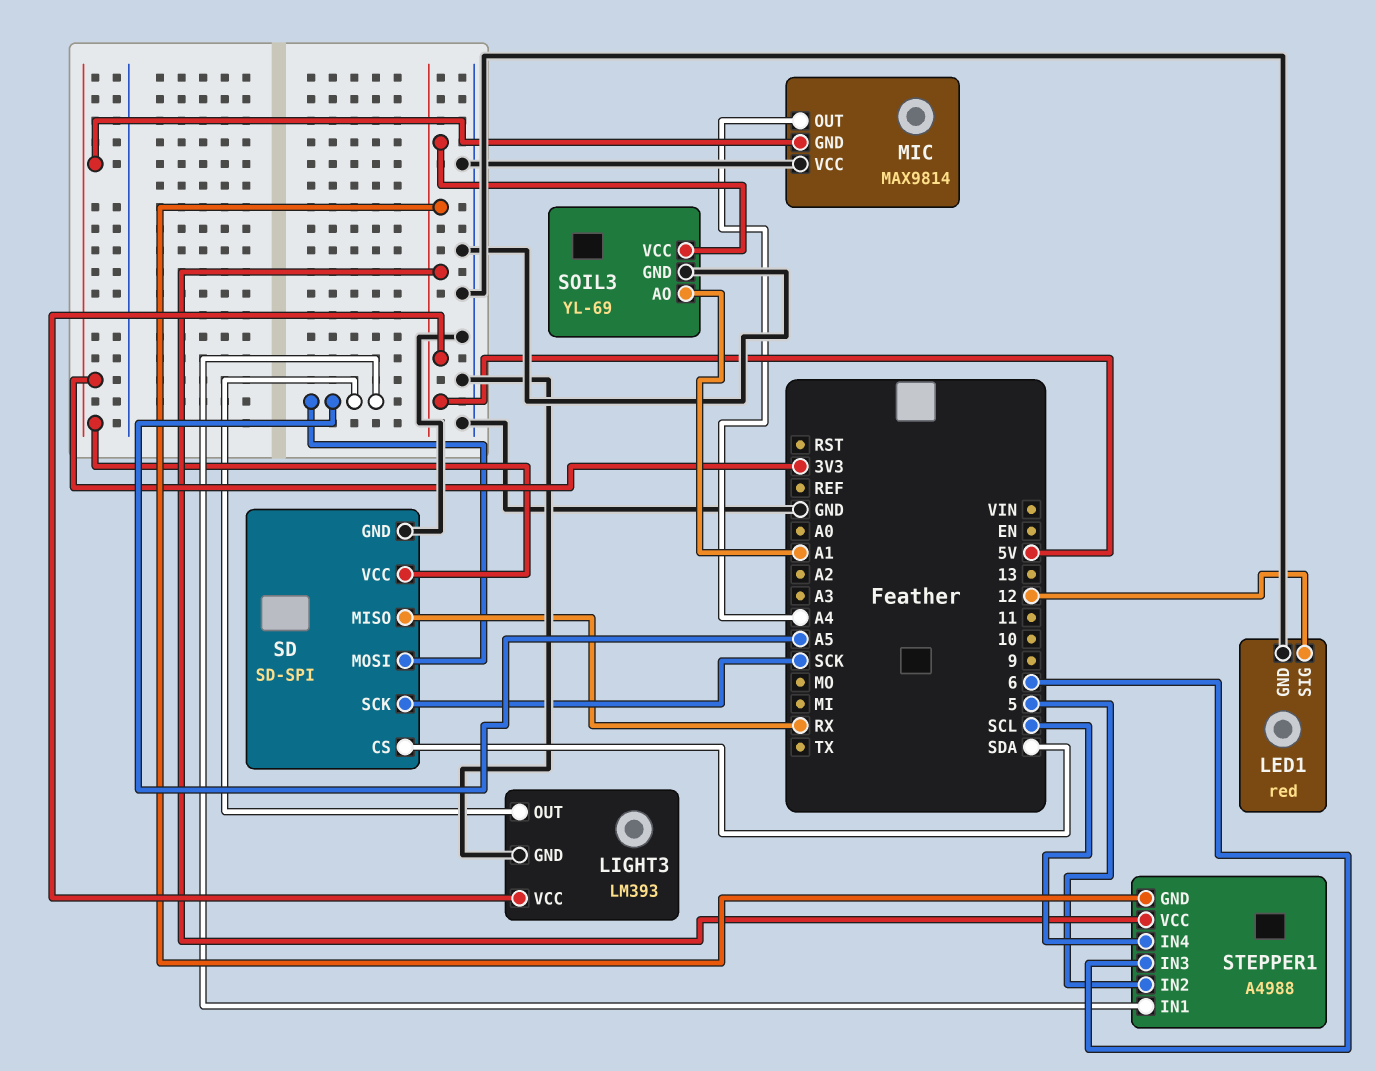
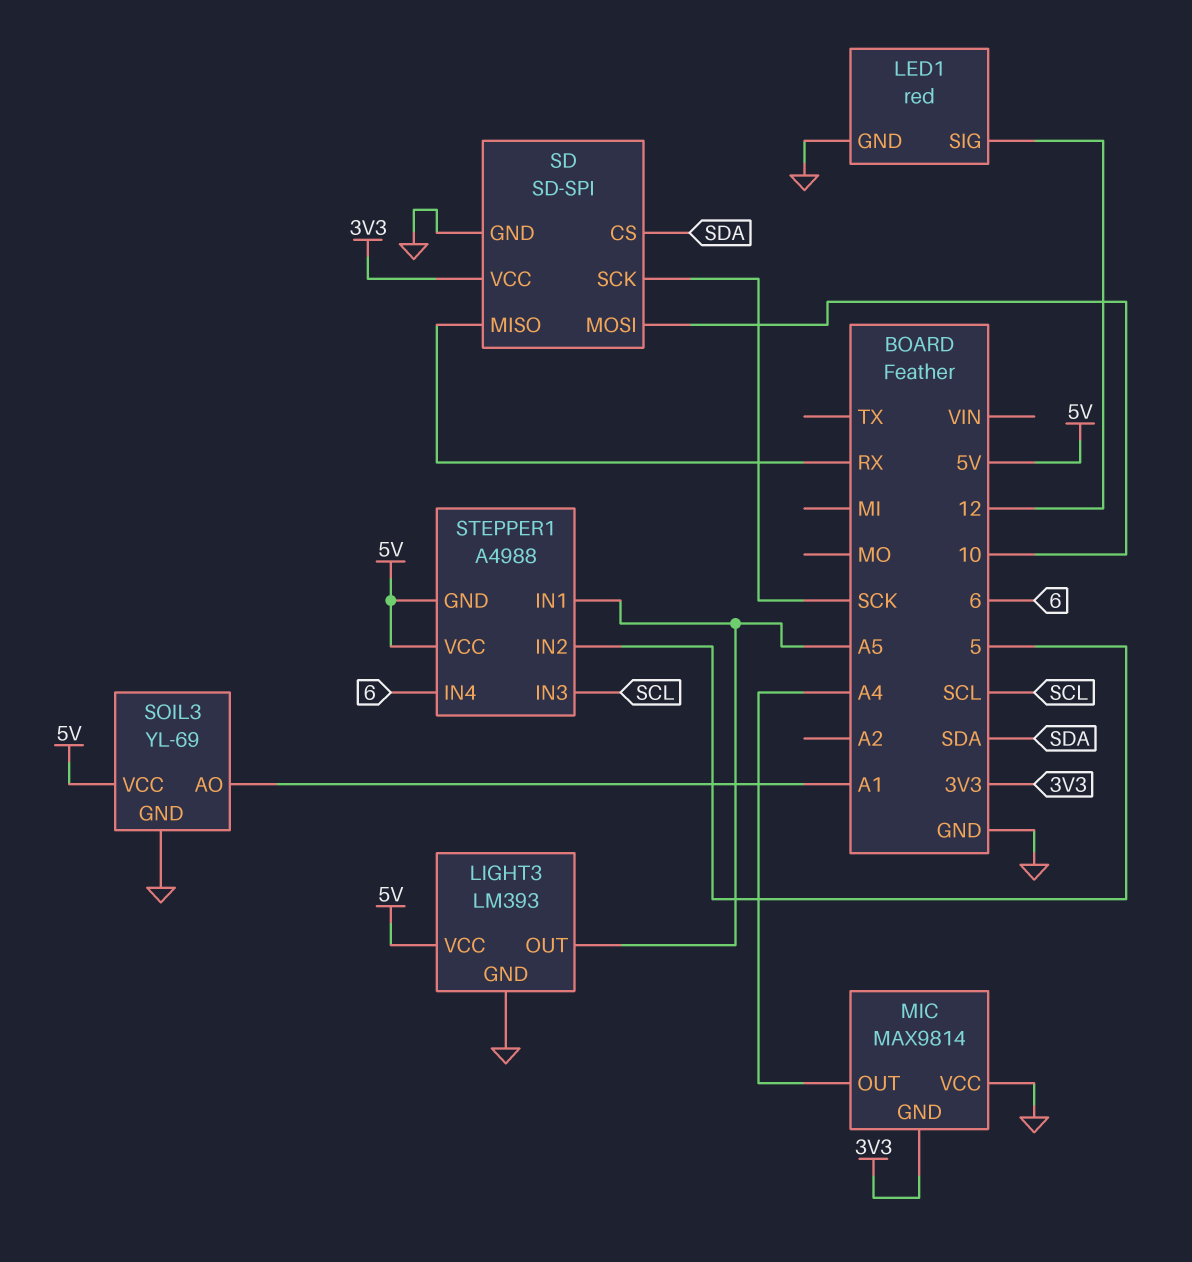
SD pin MOSI: A5 -> 10
STEPPER1 pin IN3: 6 -> SCL
STEPPER1 pin IN4: SCL -> 6

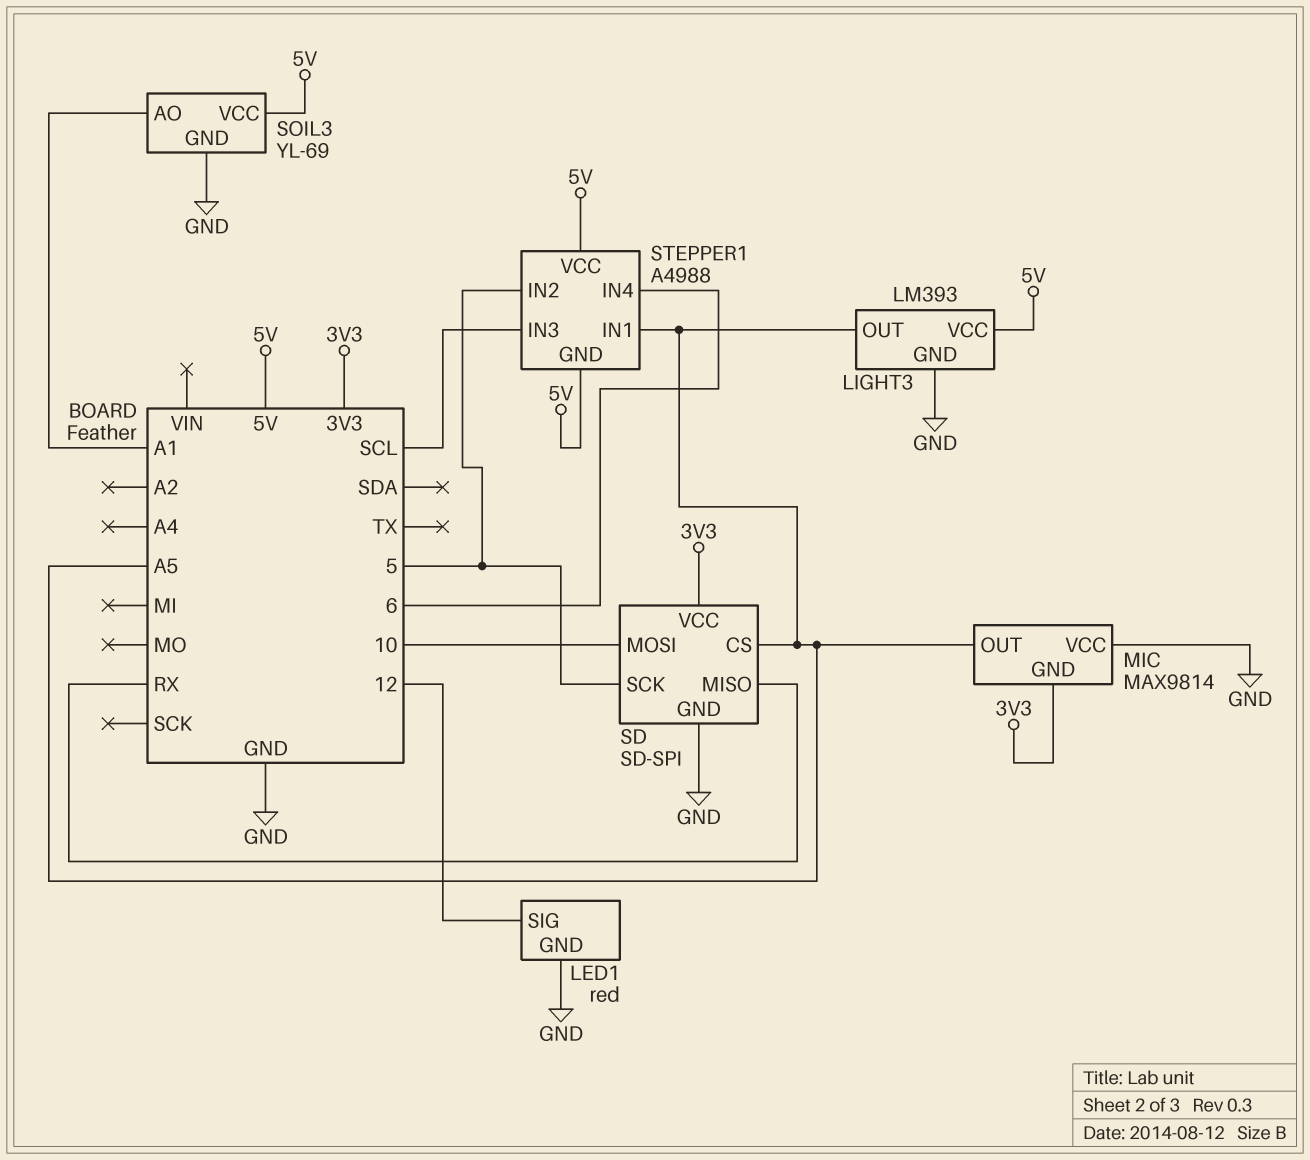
MIC pin OUT: A4 -> A5
SD pin CS: SDA -> A5
SD pin SCK: SCK -> 5

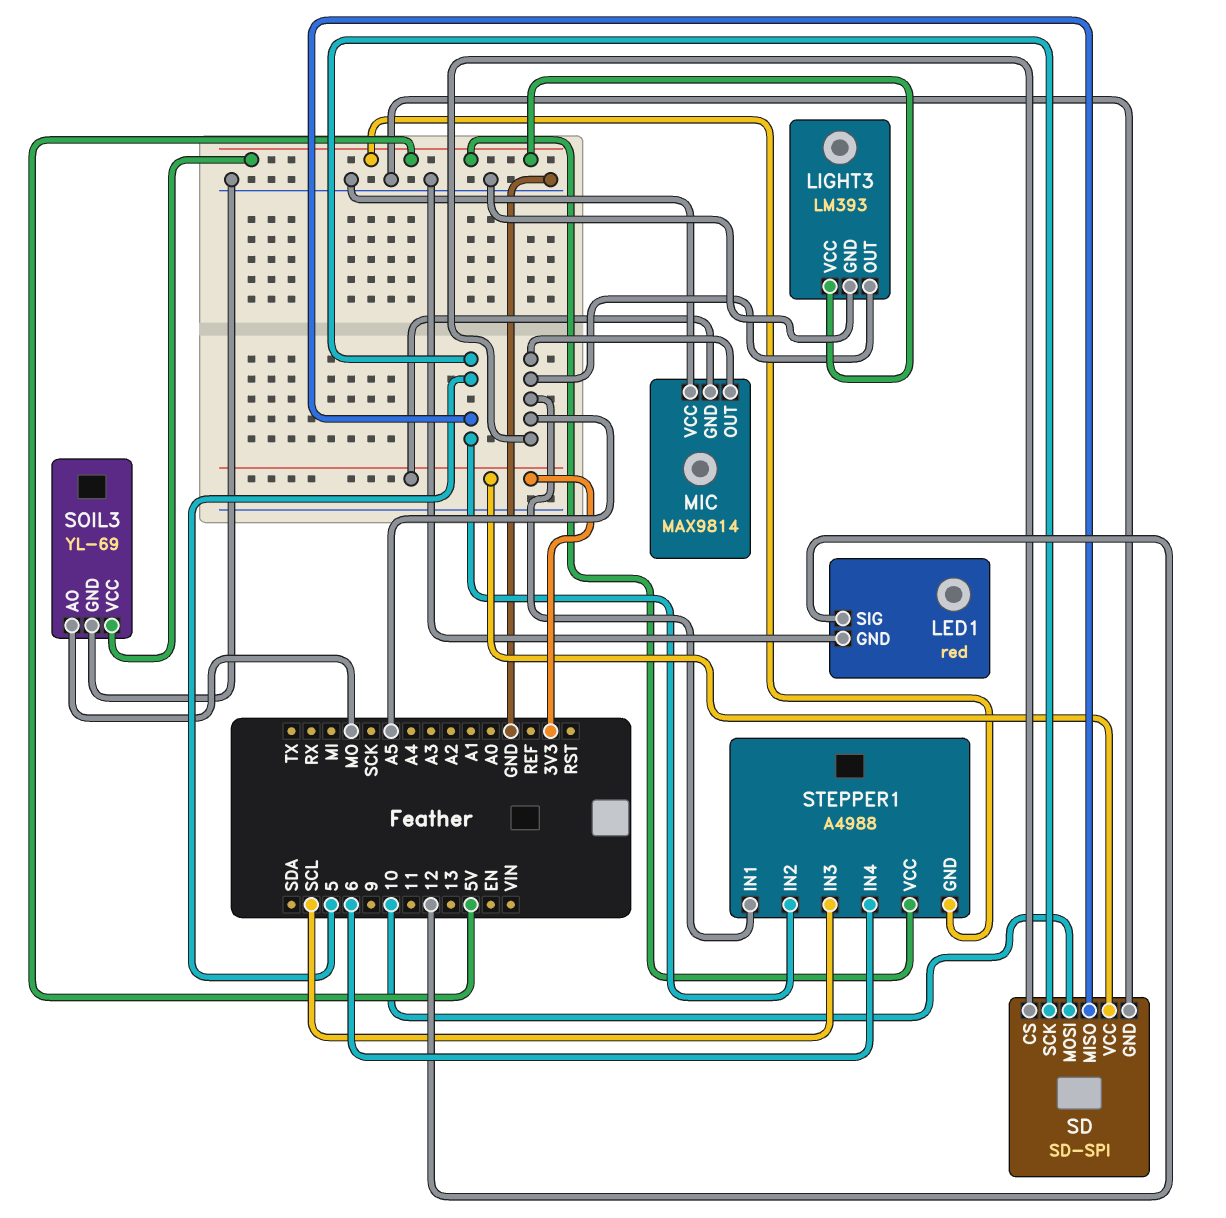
SD pin MISO: RX -> 5
SOIL3 pin AO: A1 -> MO

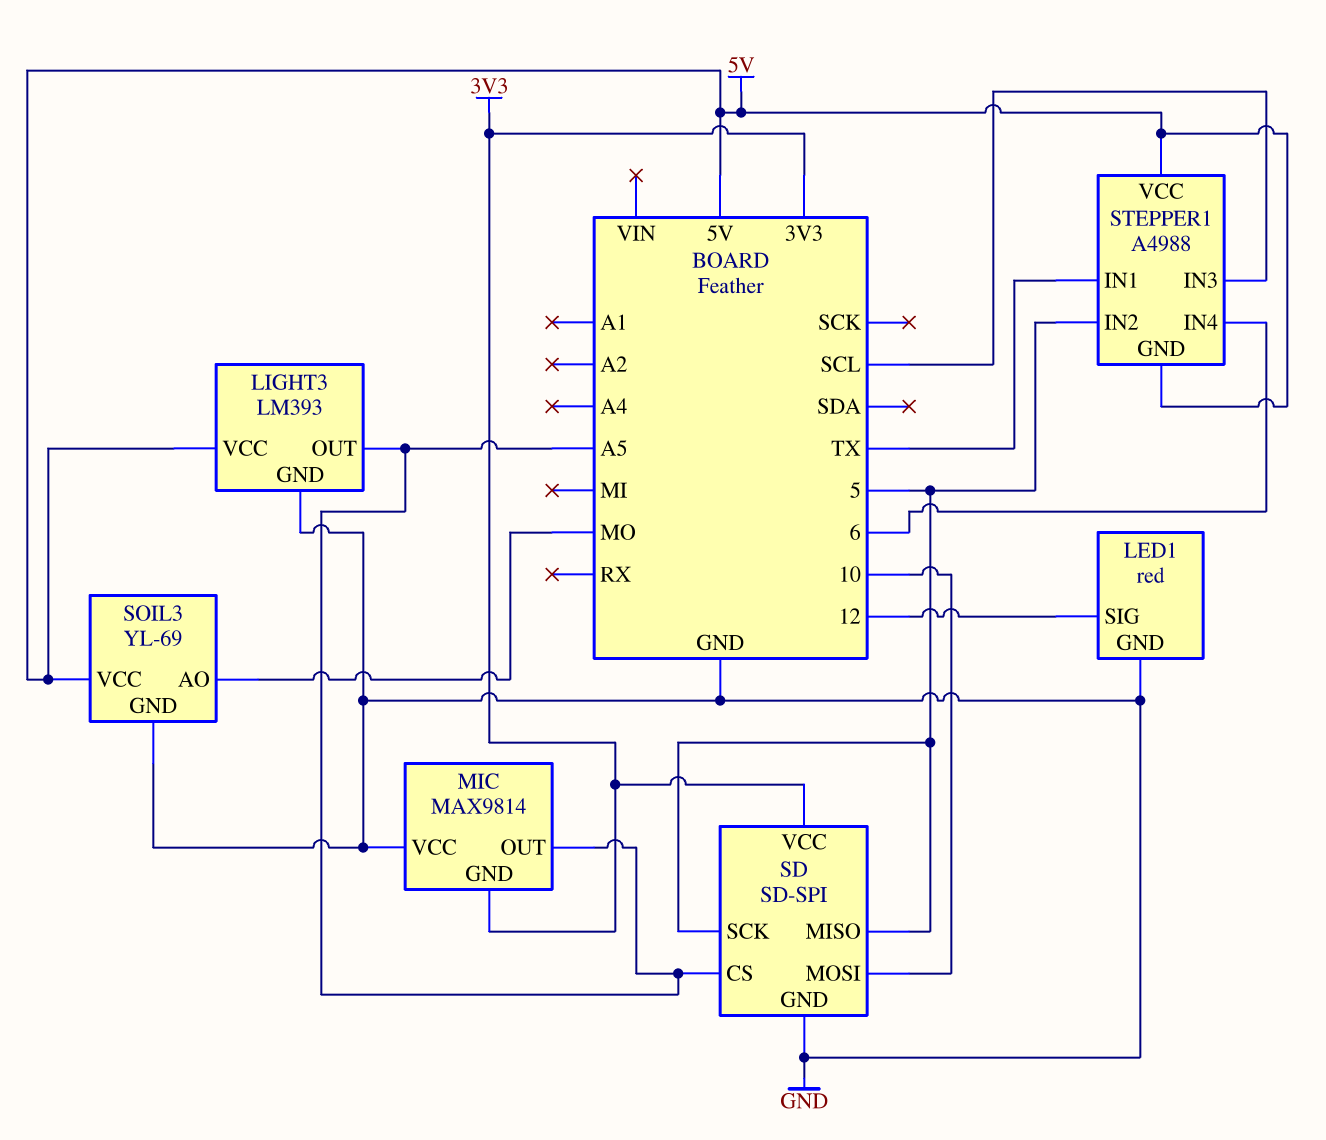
STEPPER1 pin IN1: A5 -> TX

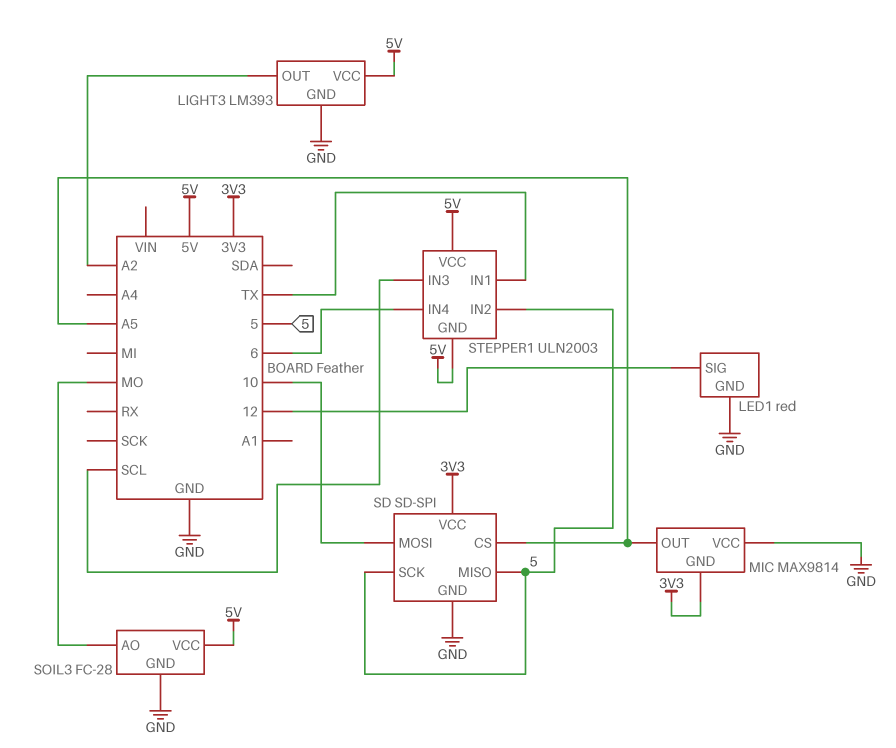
LIGHT3 pin OUT: A5 -> A2
SOIL3: YL-69 -> FC-28
STEPPER1: A4988 -> ULN2003

